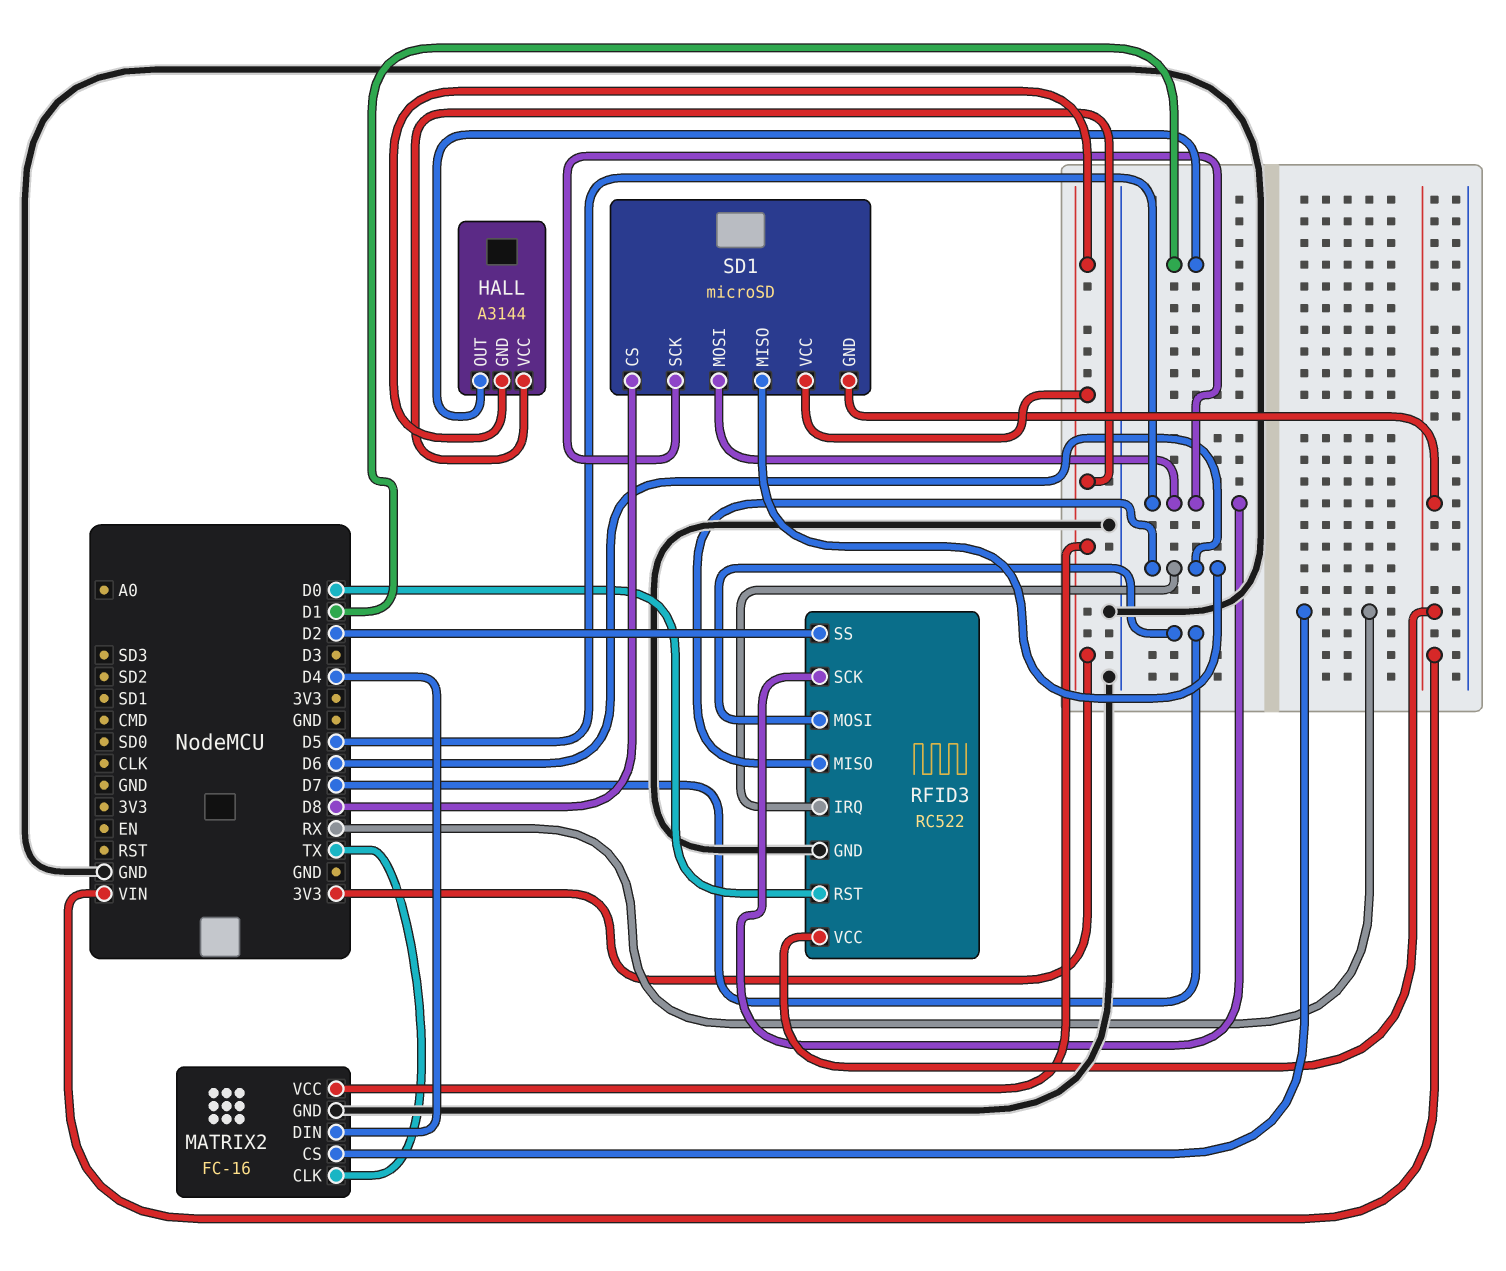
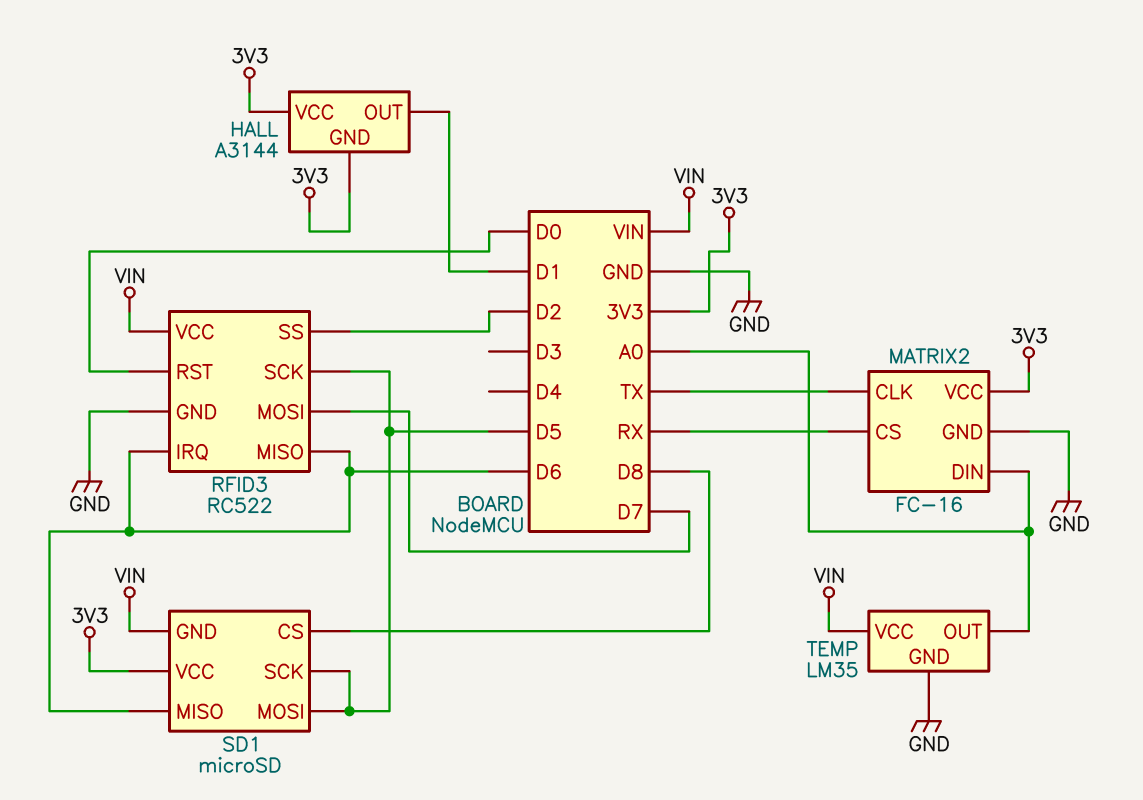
MATRIX2 pin DIN: D4 -> A0
TEMP: none -> LM35
TEMP pin GND: none -> GND
TEMP pin OUT: none -> A0
TEMP pin VCC: none -> VIN

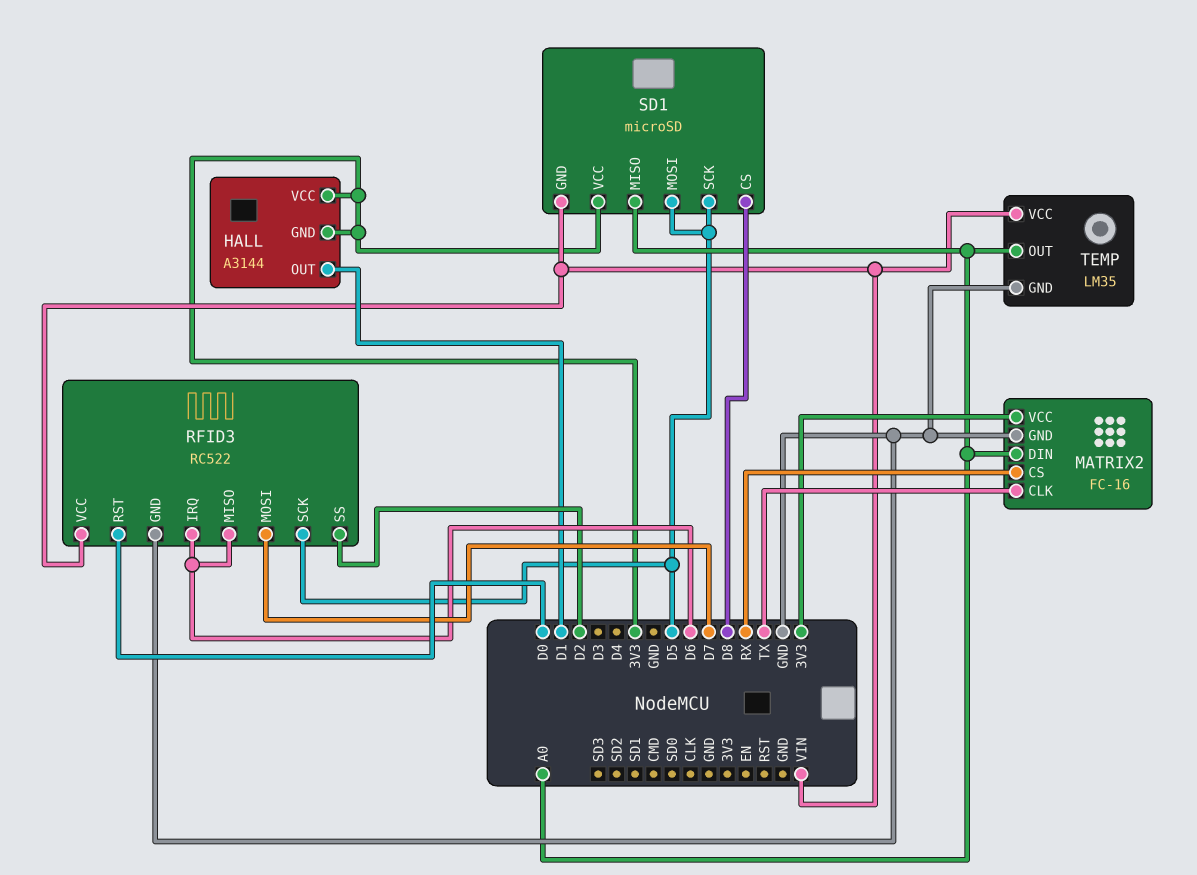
SD1 pin MISO: D6 -> A0

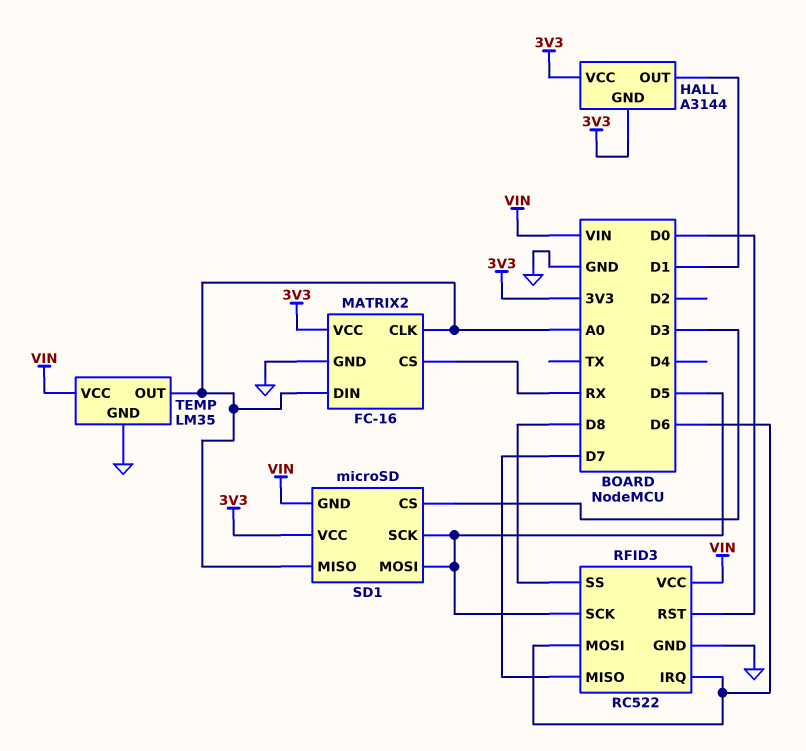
MATRIX2 pin CLK: TX -> A0
RFID3 pin MISO: D6 -> D7
RFID3 pin MOSI: D7 -> D6
RFID3 pin SS: D2 -> D8
SD1 pin CS: D8 -> D3

